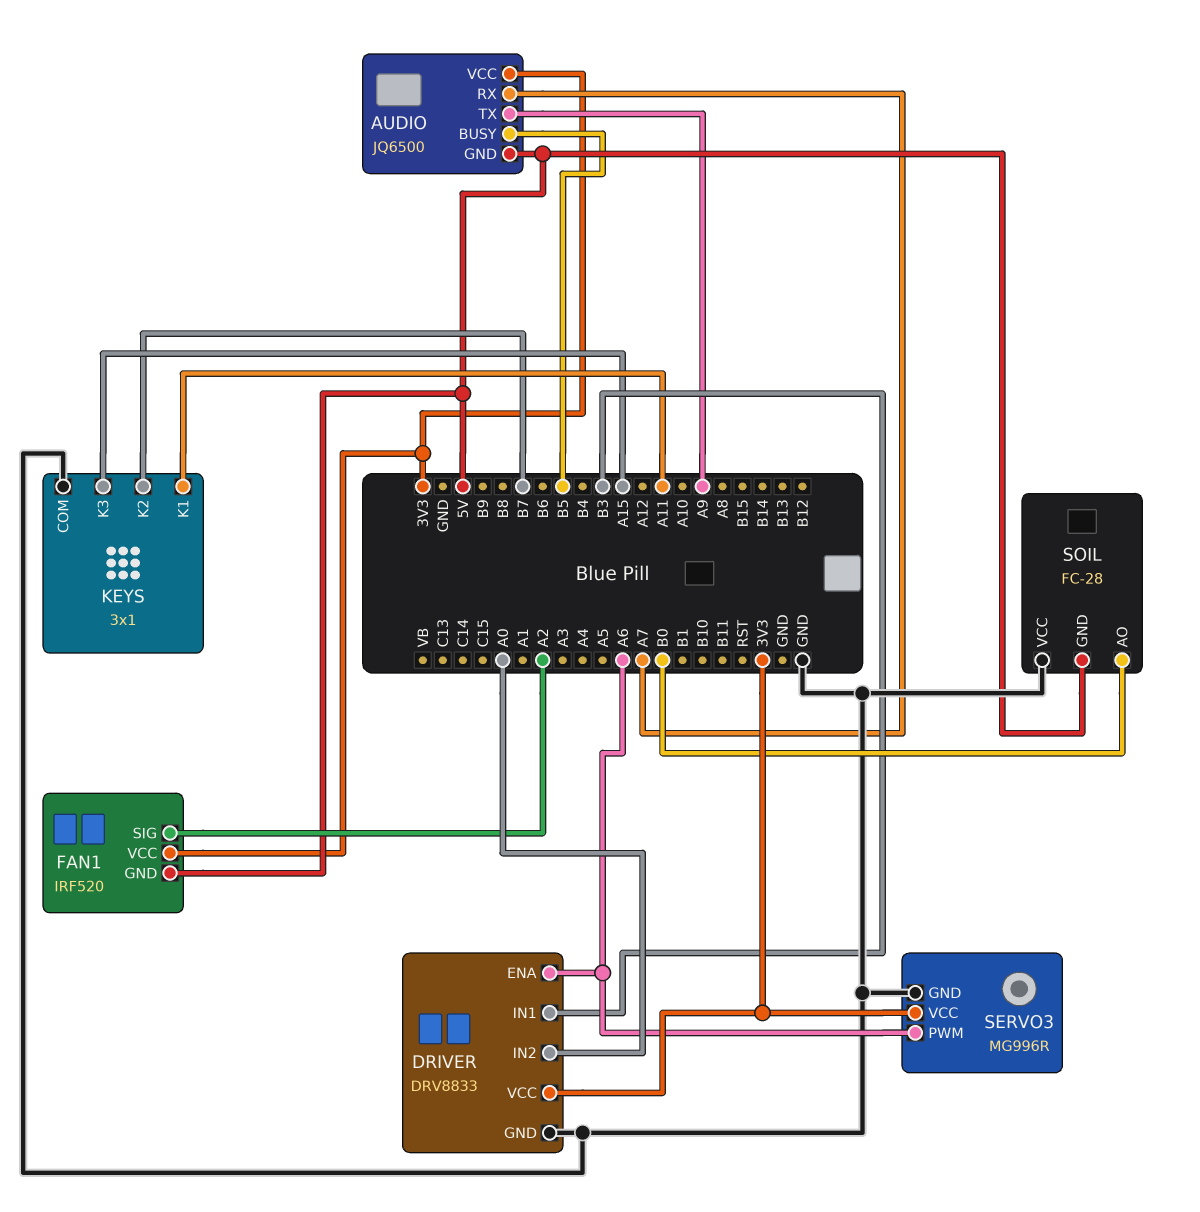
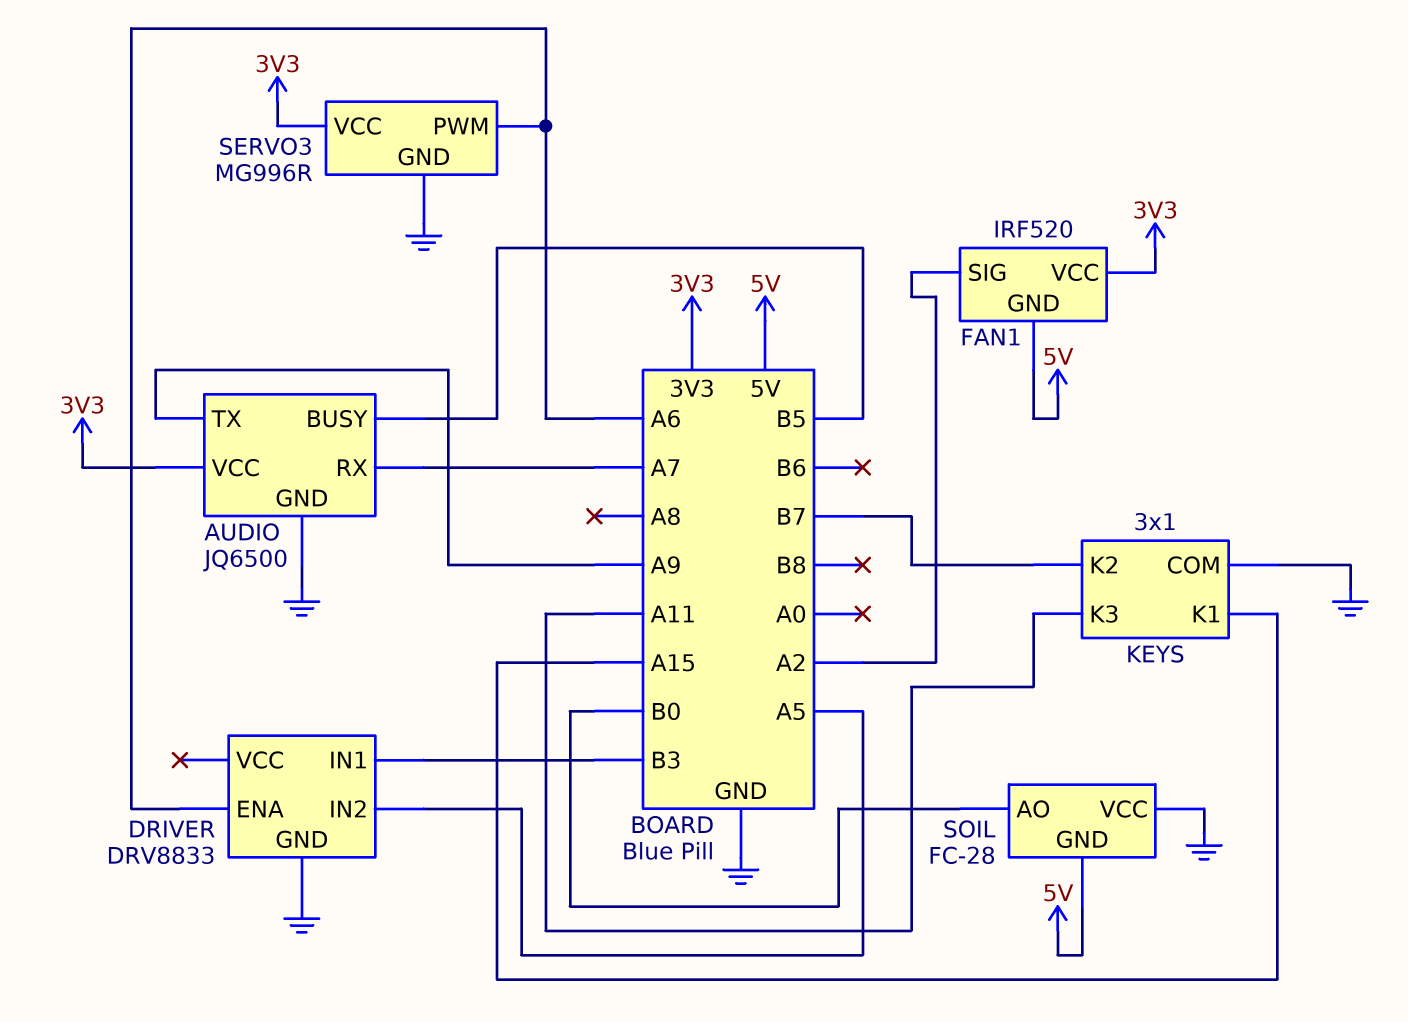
AUDIO pin GND: 5V -> GND
DRIVER pin IN2: A0 -> A5
DRIVER pin VCC: 3V3 -> none
KEYS pin K1: A11 -> A15
KEYS pin K3: A15 -> A11

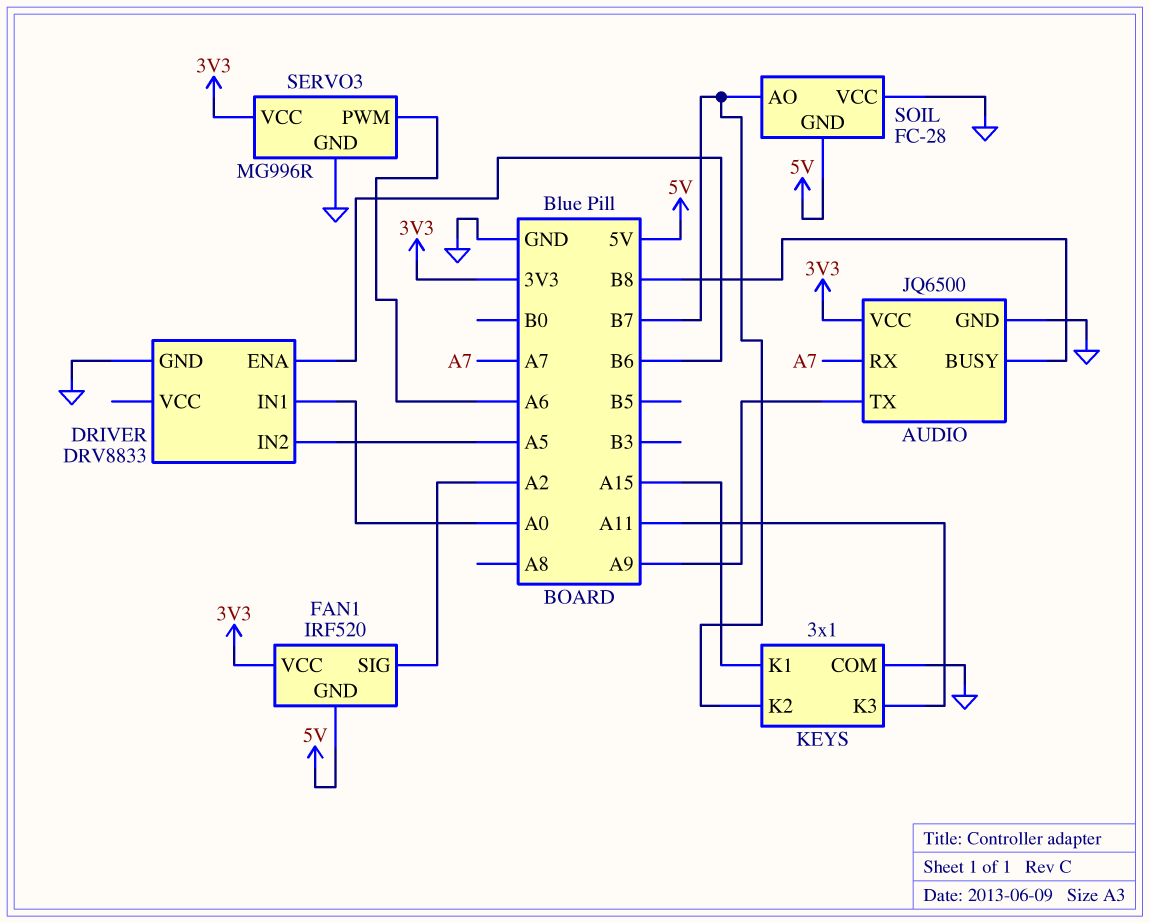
AUDIO pin BUSY: B5 -> B8
DRIVER pin ENA: A6 -> B6
DRIVER pin IN1: B3 -> A0
SOIL pin AO: B0 -> B7

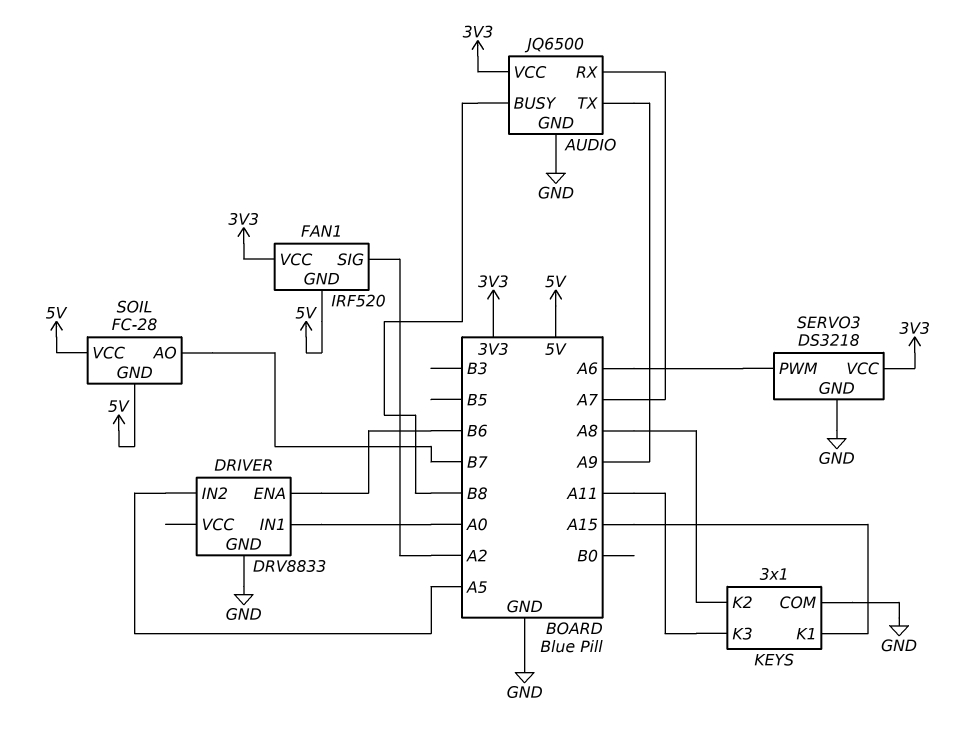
KEYS pin K2: B7 -> A8
SERVO3: MG996R -> DS3218
SOIL pin VCC: GND -> 5V

